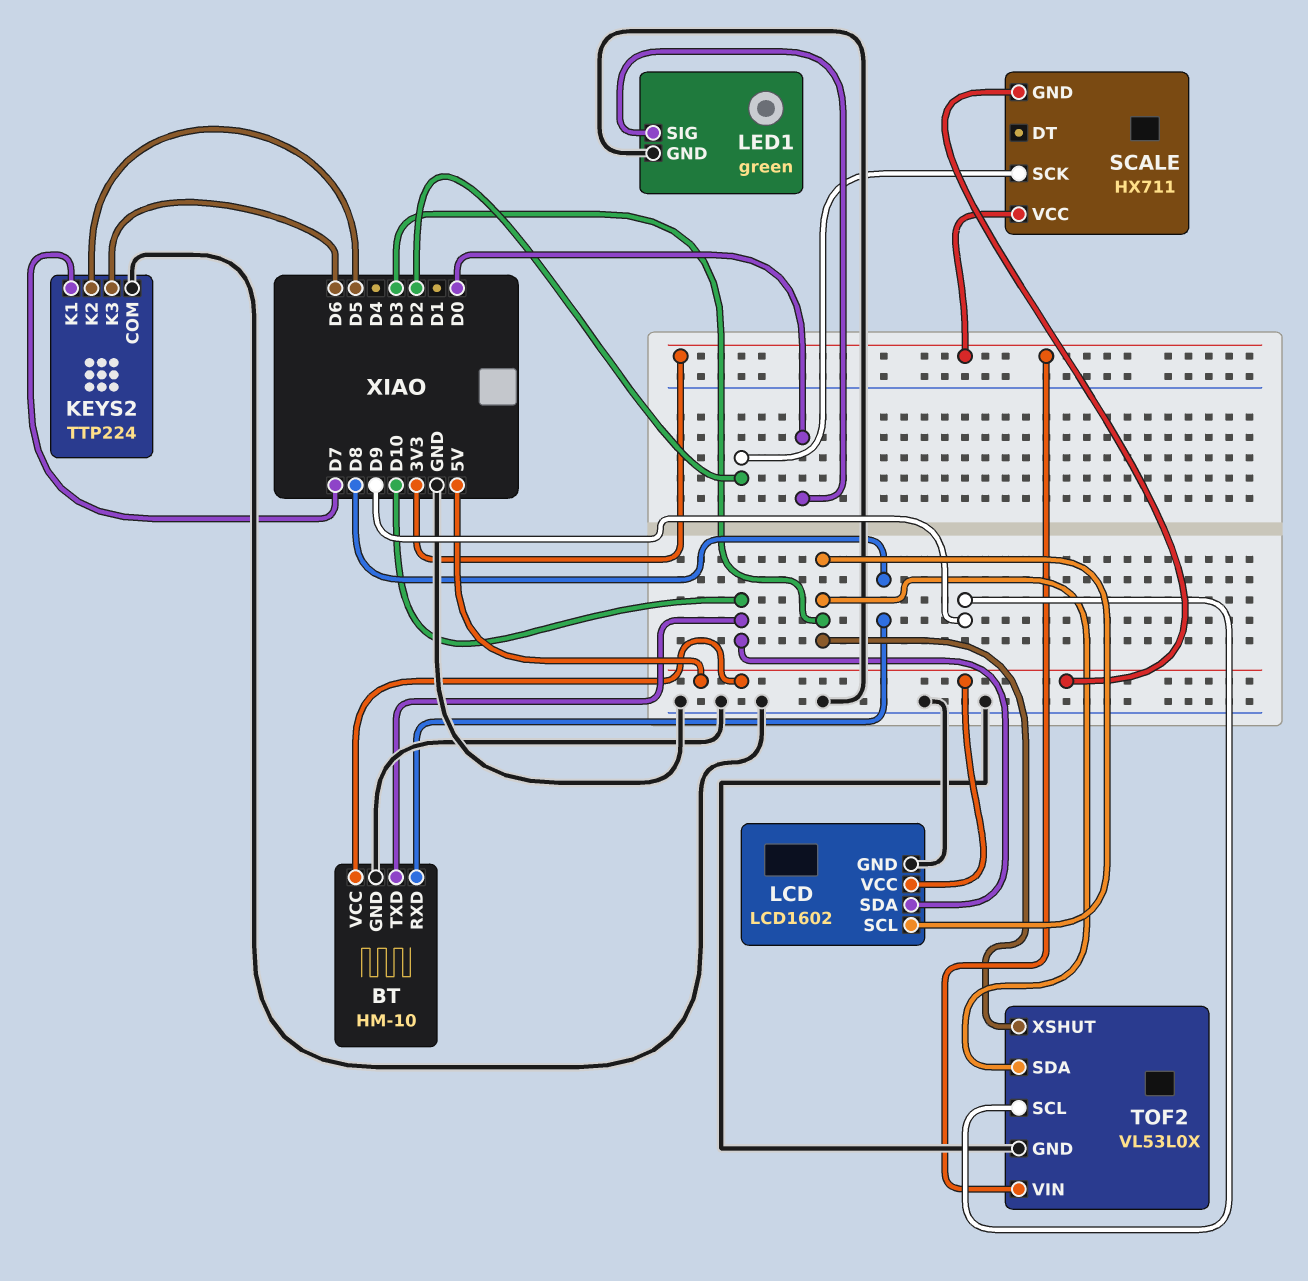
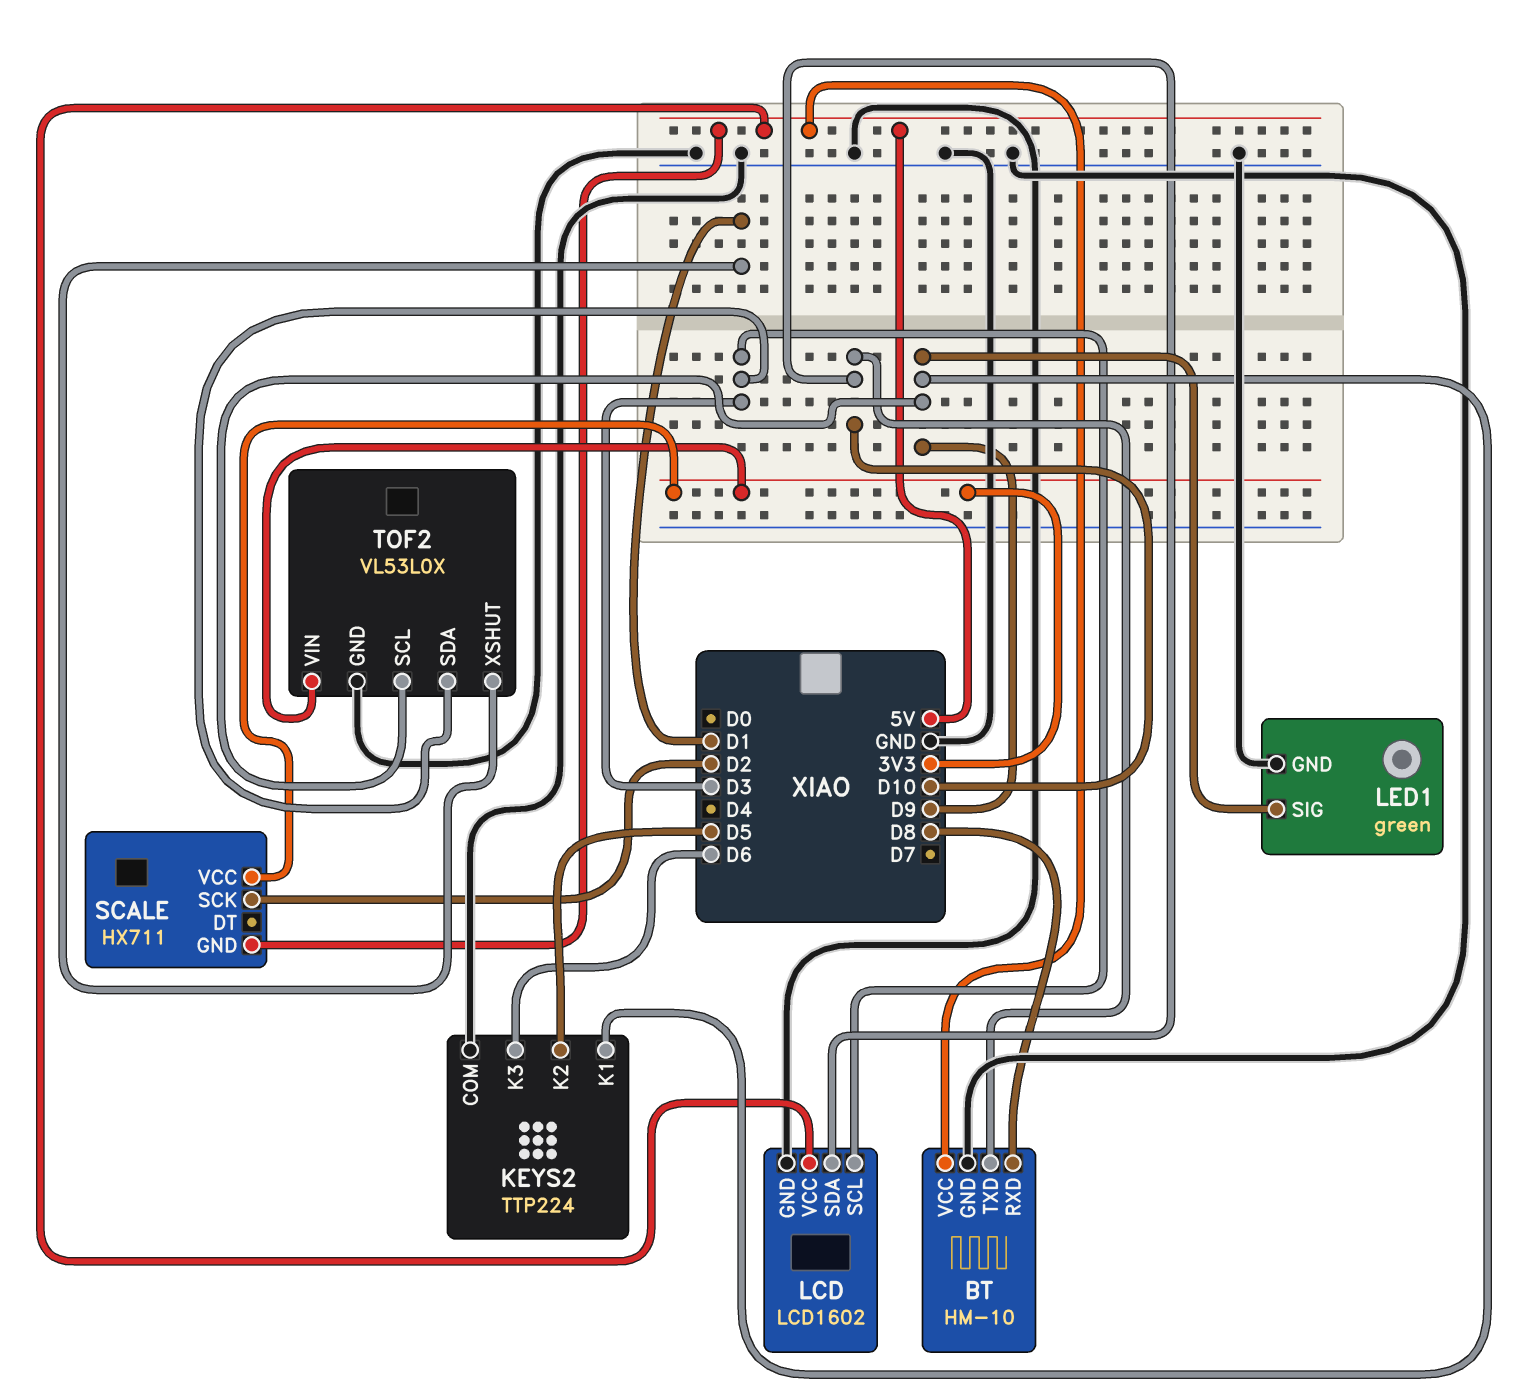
KEYS2 pin K1: D7 -> D9
LED1 pin SIG: D0 -> D9
TOF2 pin XSHUT: D3 -> D1

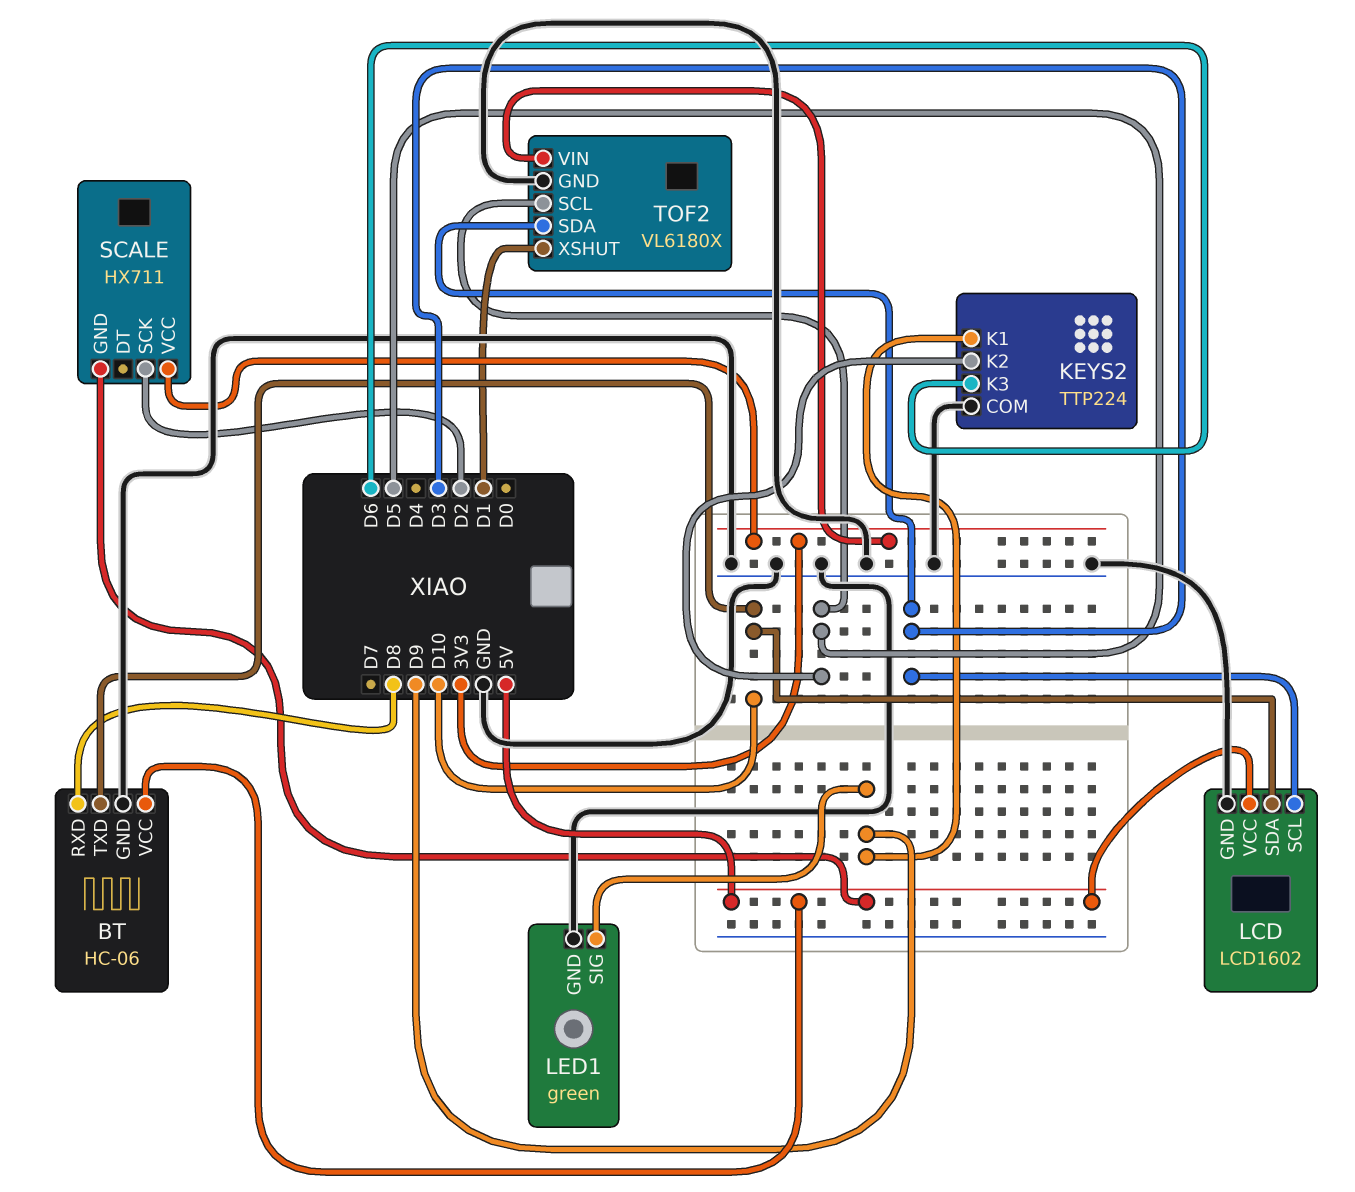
BT: HM-10 -> HC-06
TOF2: VL53L0X -> VL6180X
TOF2 pin SCL: D9 -> D5

